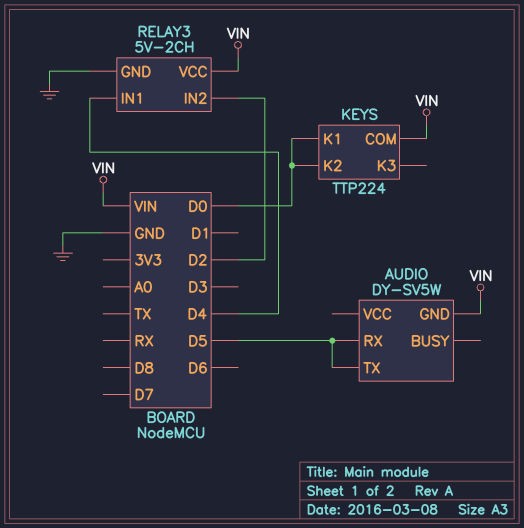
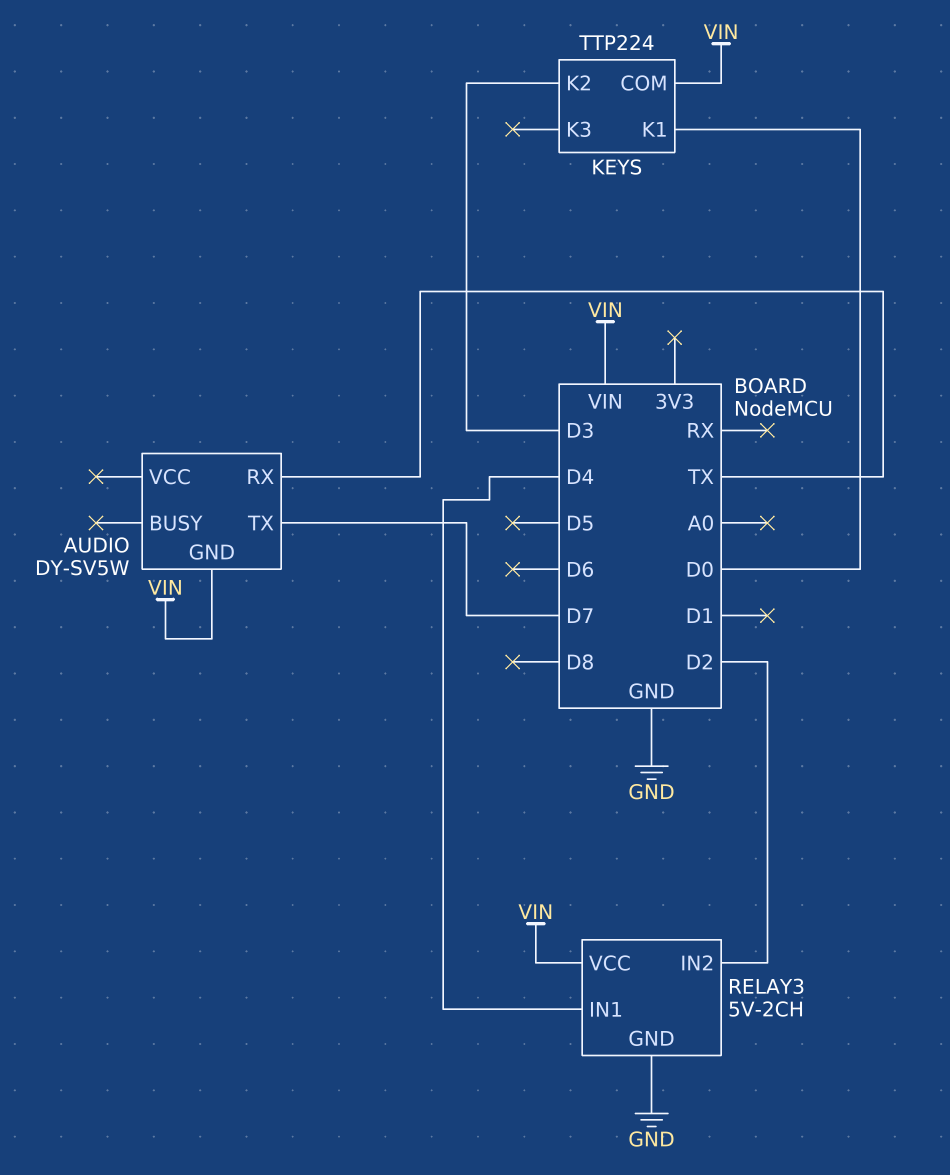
AUDIO pin RX: D5 -> TX
AUDIO pin TX: D5 -> D7
KEYS pin K2: D0 -> D3

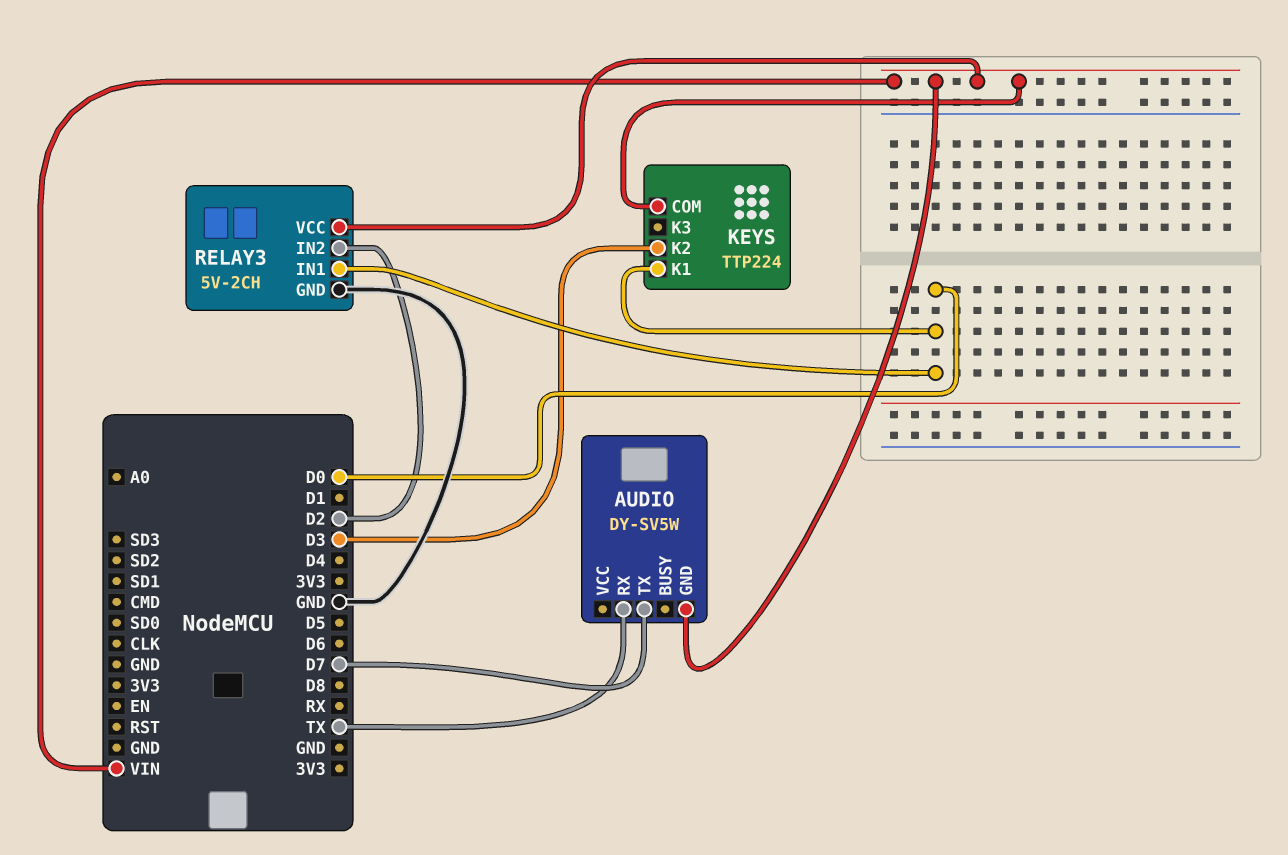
RELAY3 pin IN1: D4 -> D0

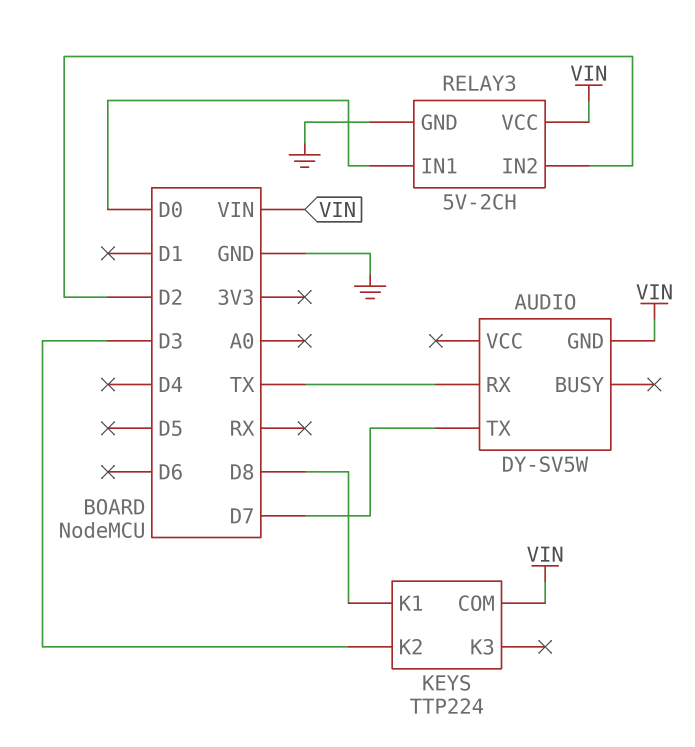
KEYS pin K1: D0 -> D8

